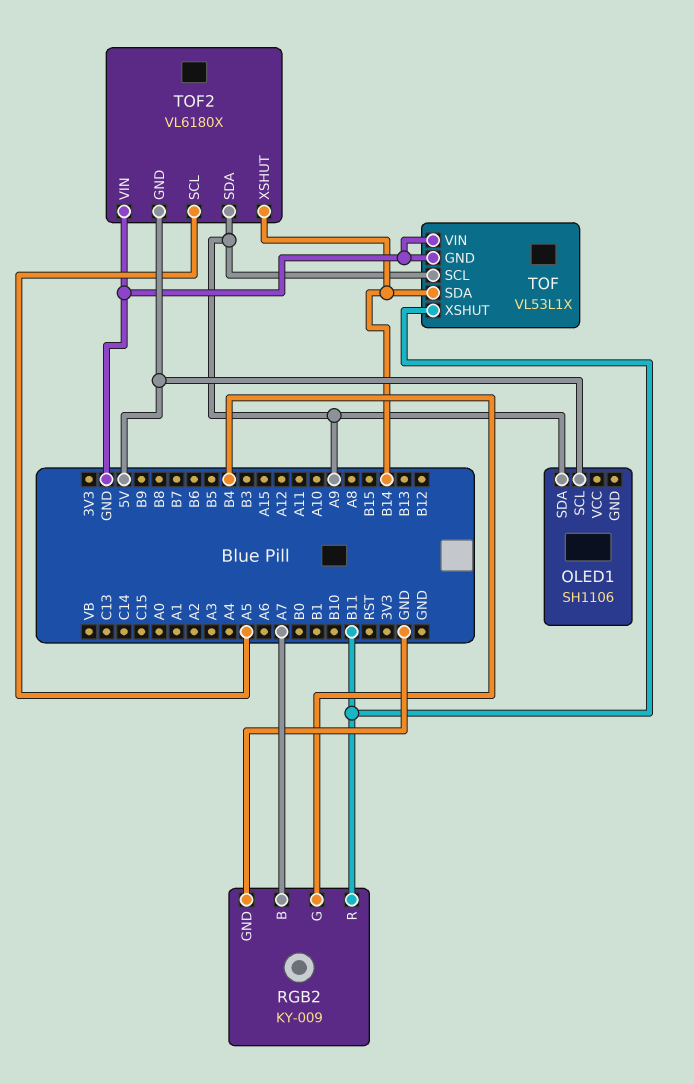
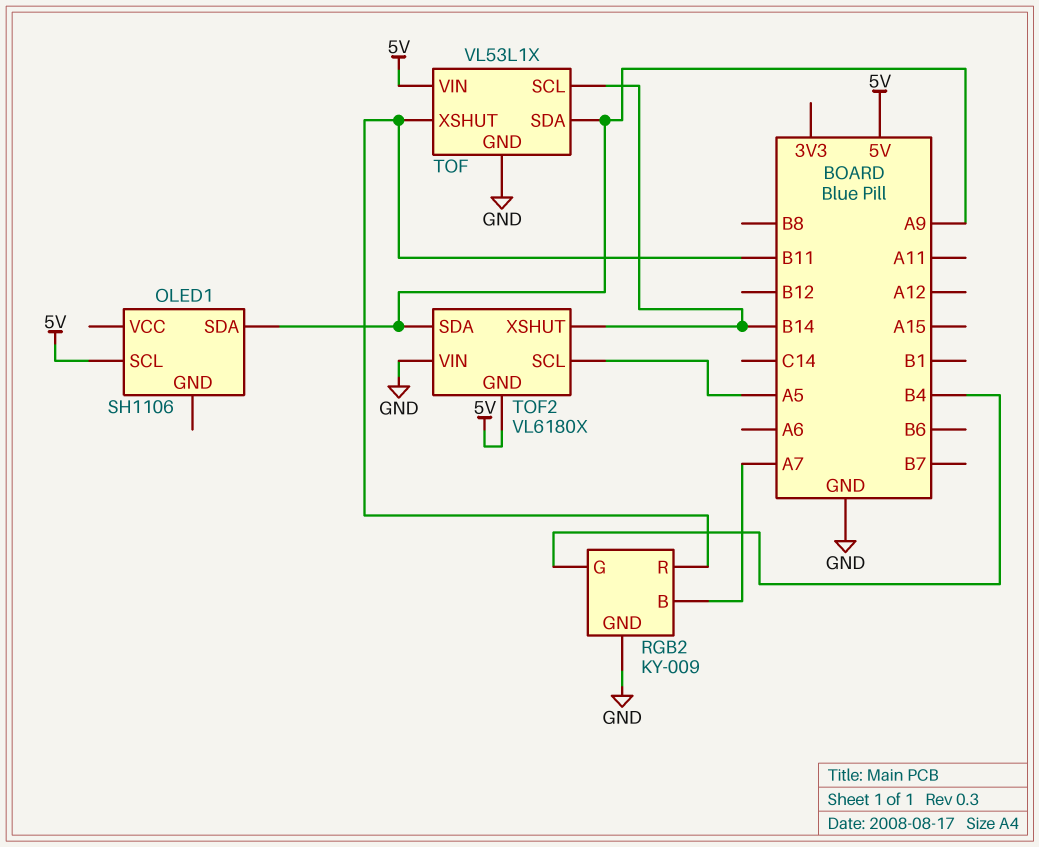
TOF pin SCL: A9 -> B14
TOF pin SDA: B14 -> A9
TOF pin VIN: GND -> 5V

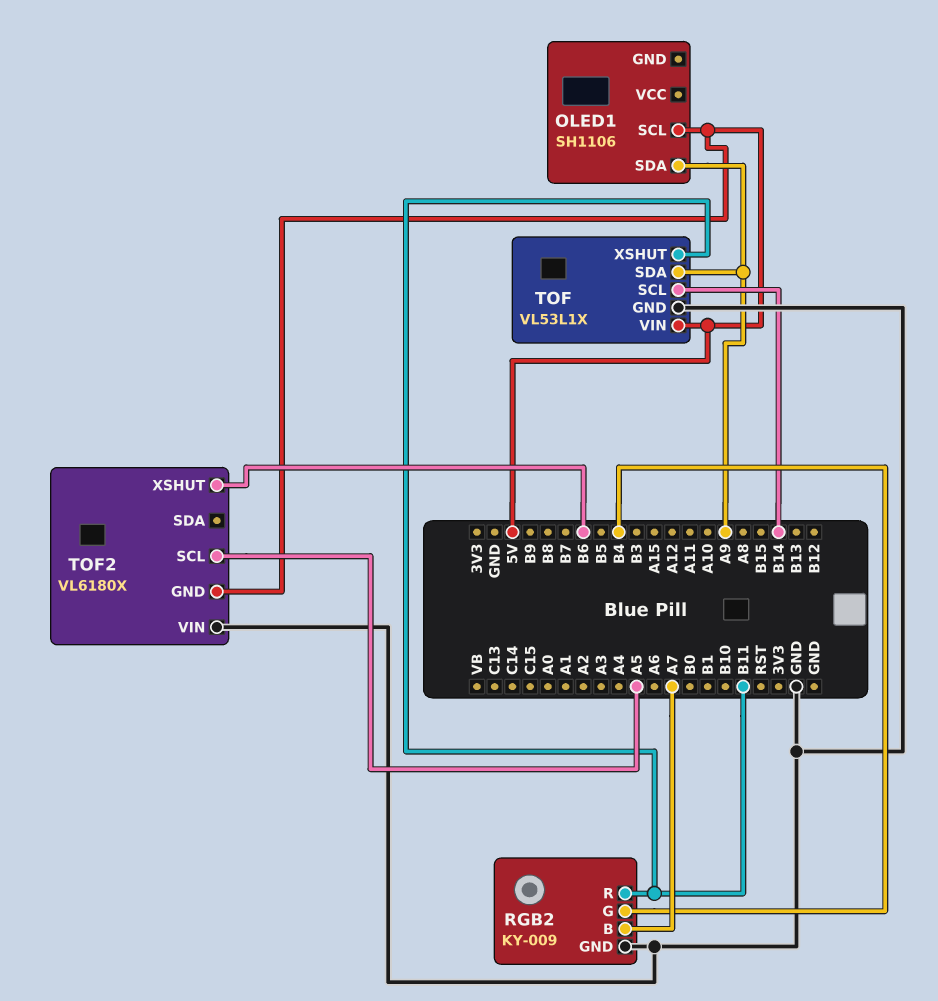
TOF2 pin SDA: A9 -> none
TOF2 pin XSHUT: B14 -> B6

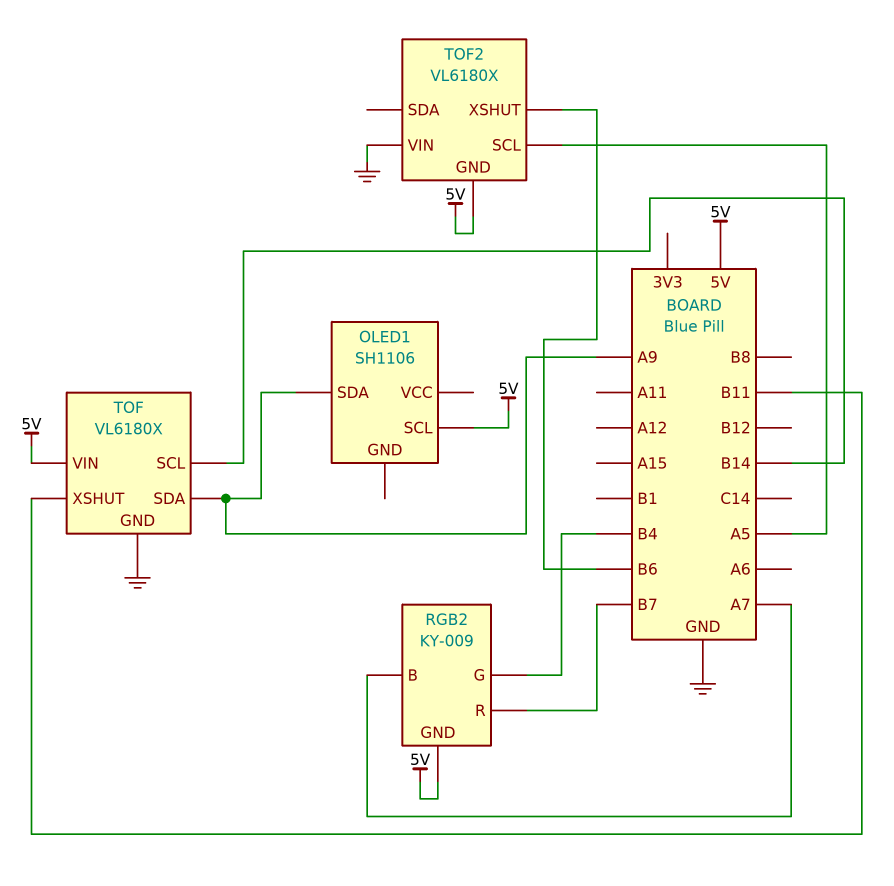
RGB2 pin GND: GND -> 5V
RGB2 pin R: B11 -> B7
TOF: VL53L1X -> VL6180X

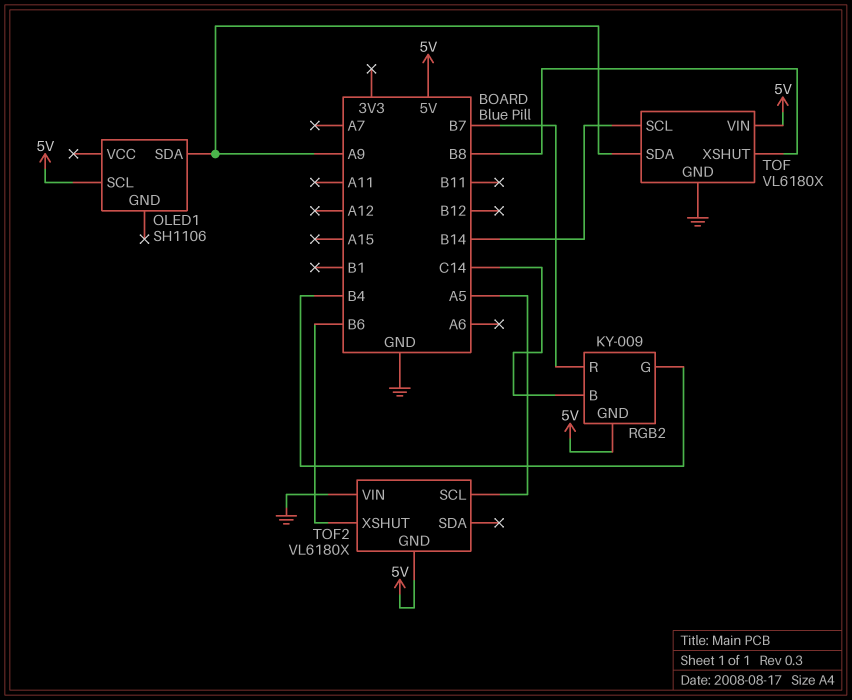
RGB2 pin B: A7 -> C14
TOF pin XSHUT: B11 -> B8

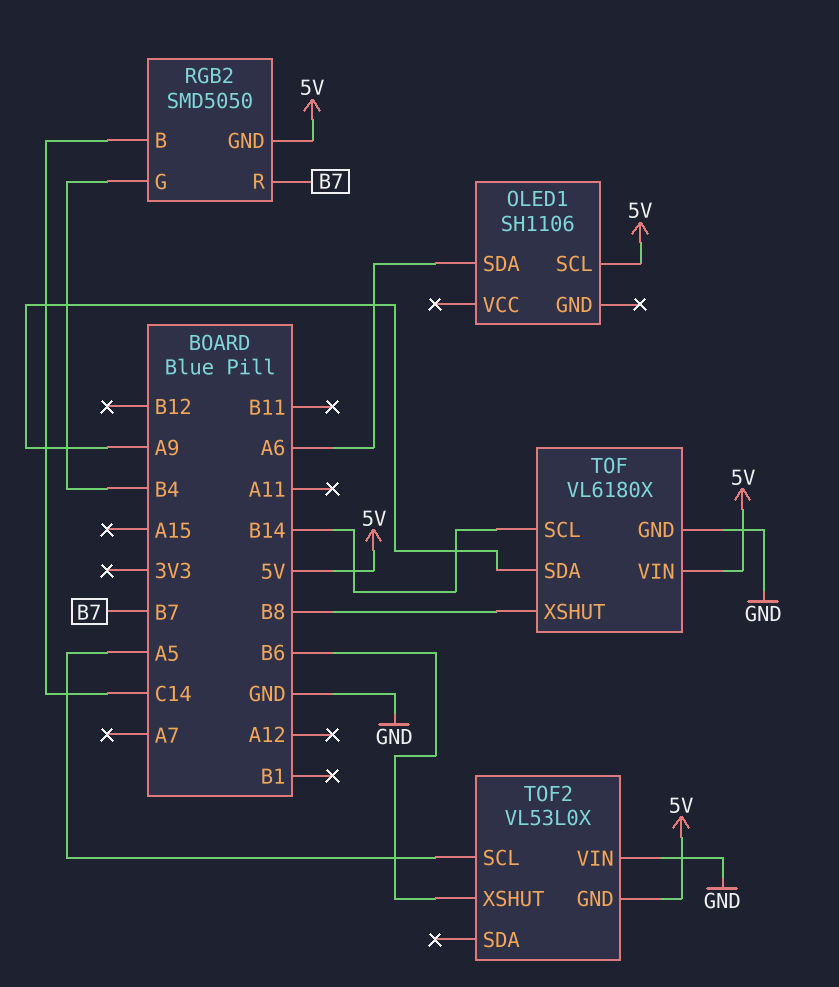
OLED1 pin SDA: A9 -> A6
RGB2: KY-009 -> SMD5050
TOF2: VL6180X -> VL53L0X

